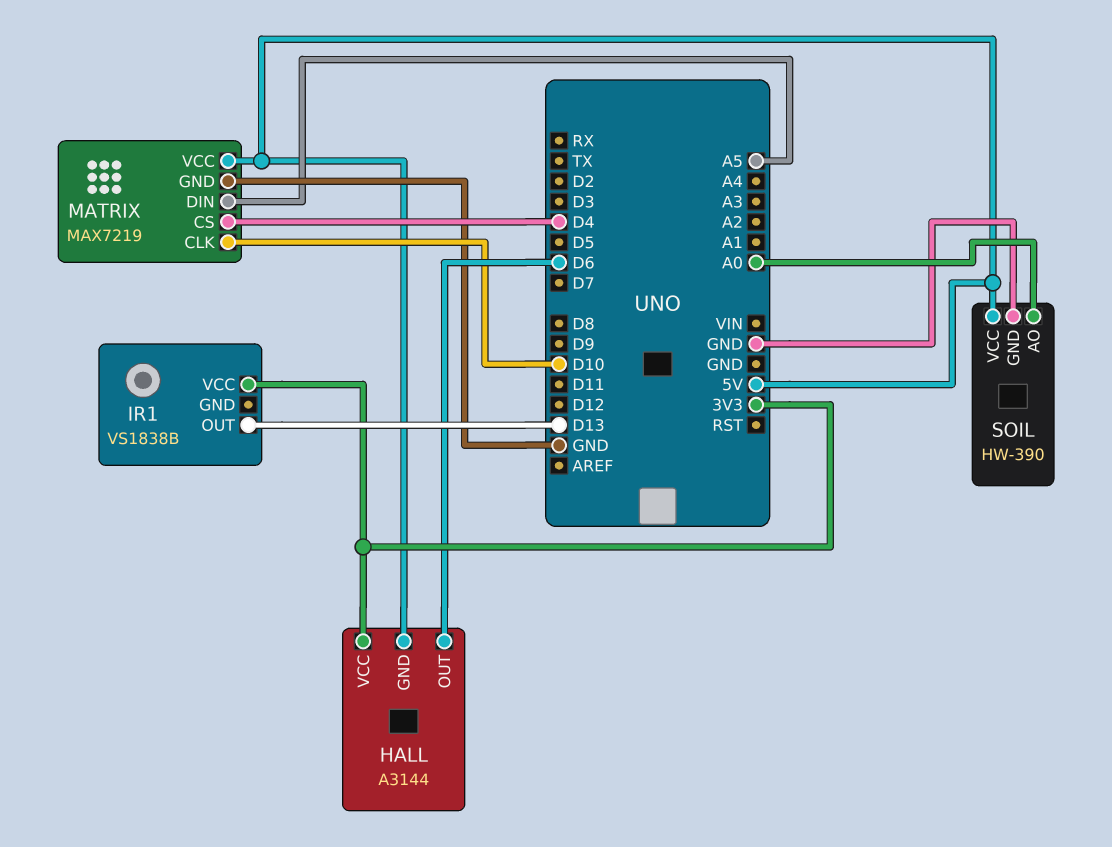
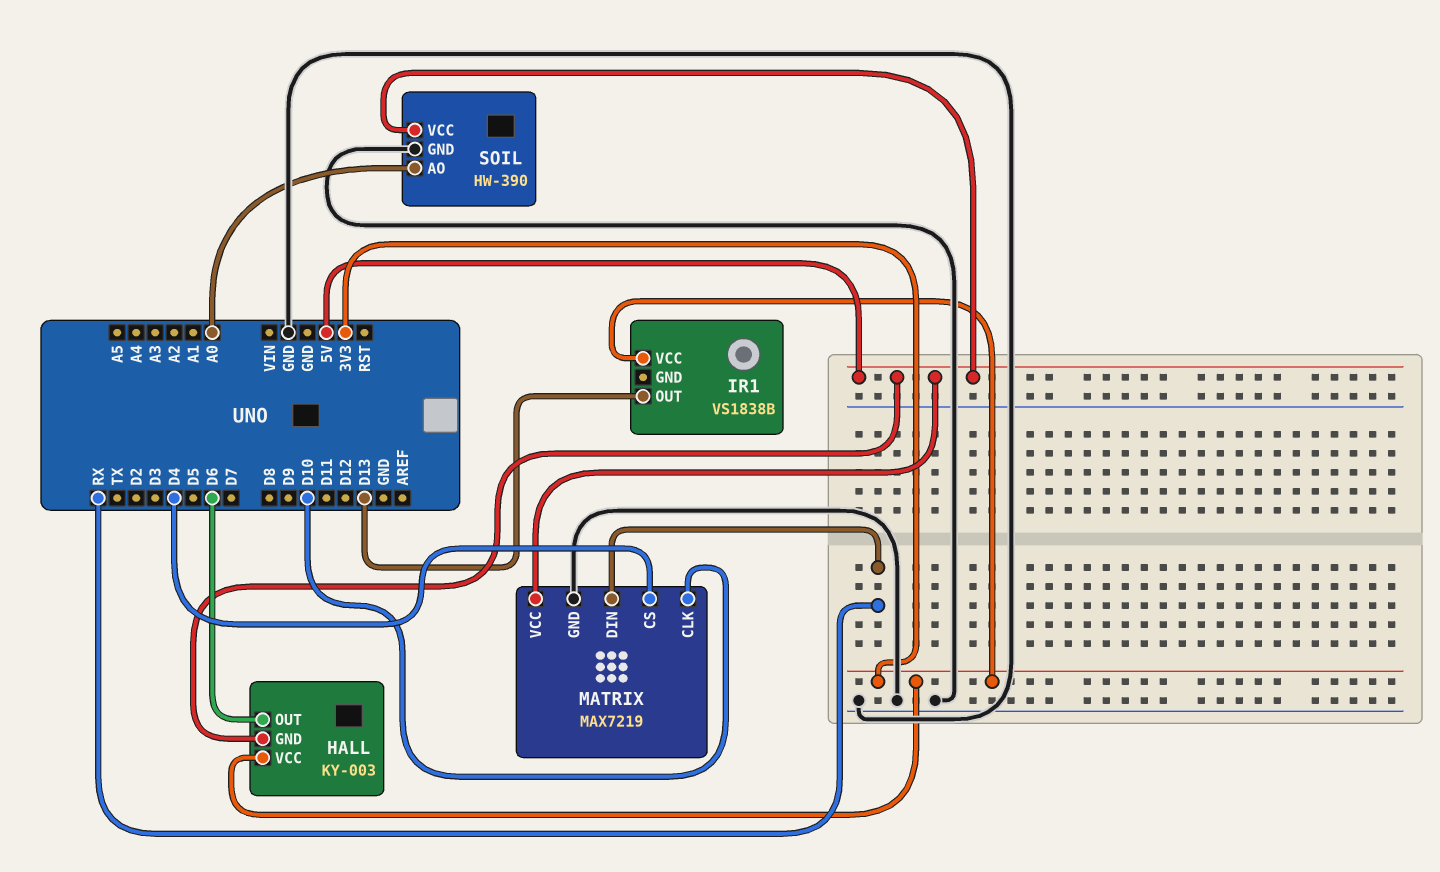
HALL: A3144 -> KY-003
MATRIX pin DIN: A5 -> RX

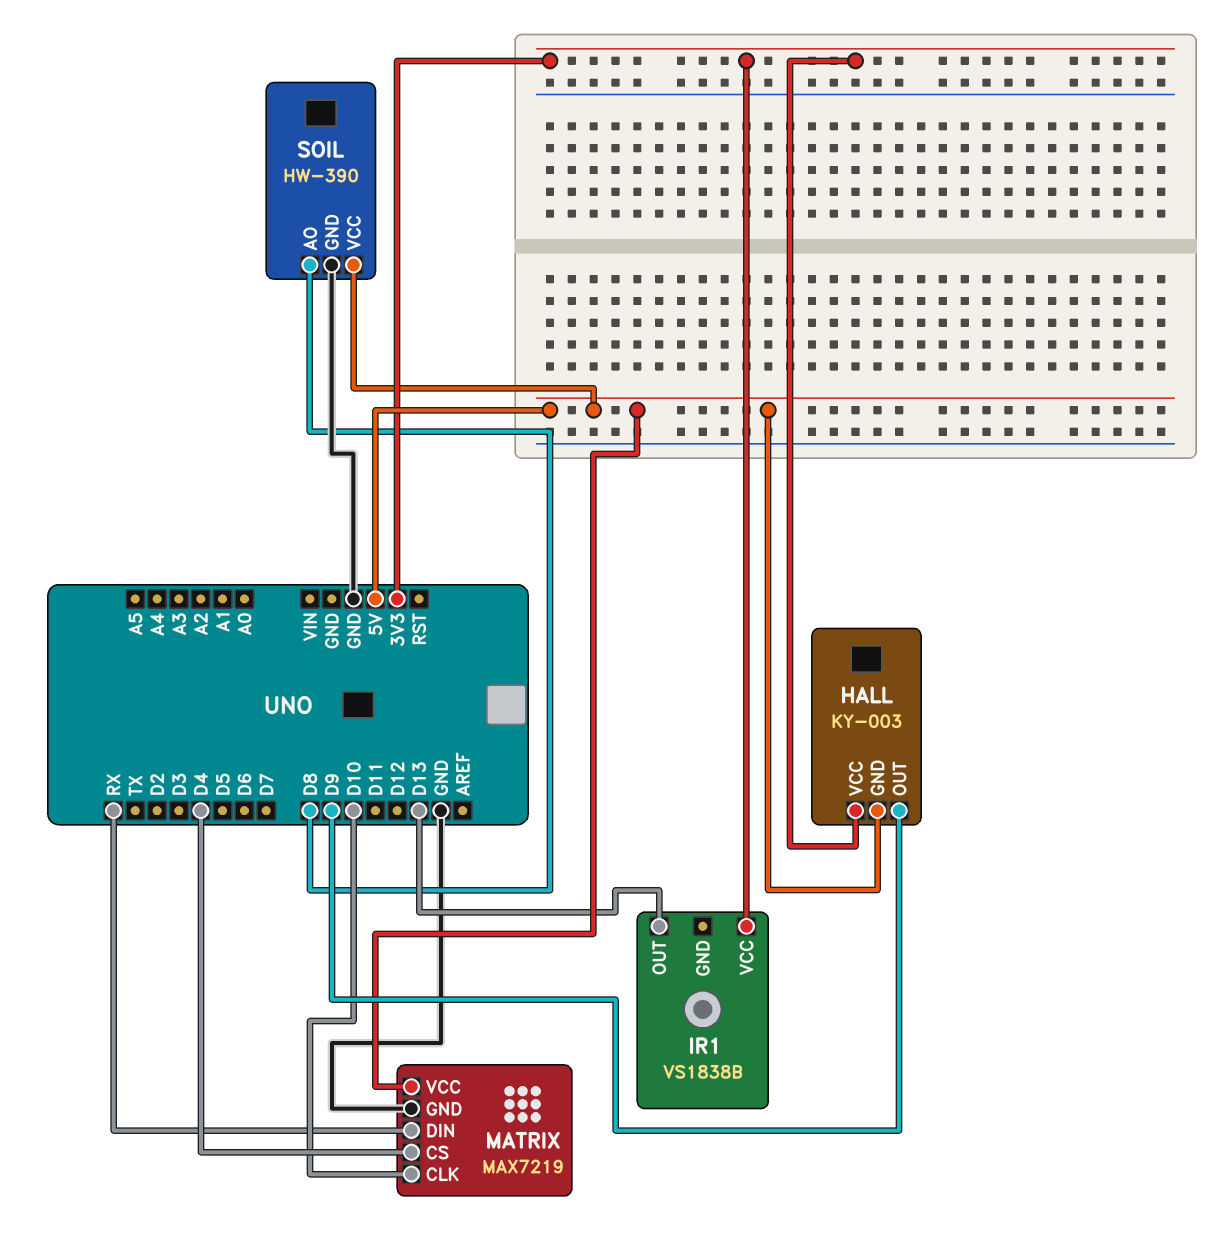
HALL pin OUT: D6 -> D9
SOIL pin AO: A0 -> D8

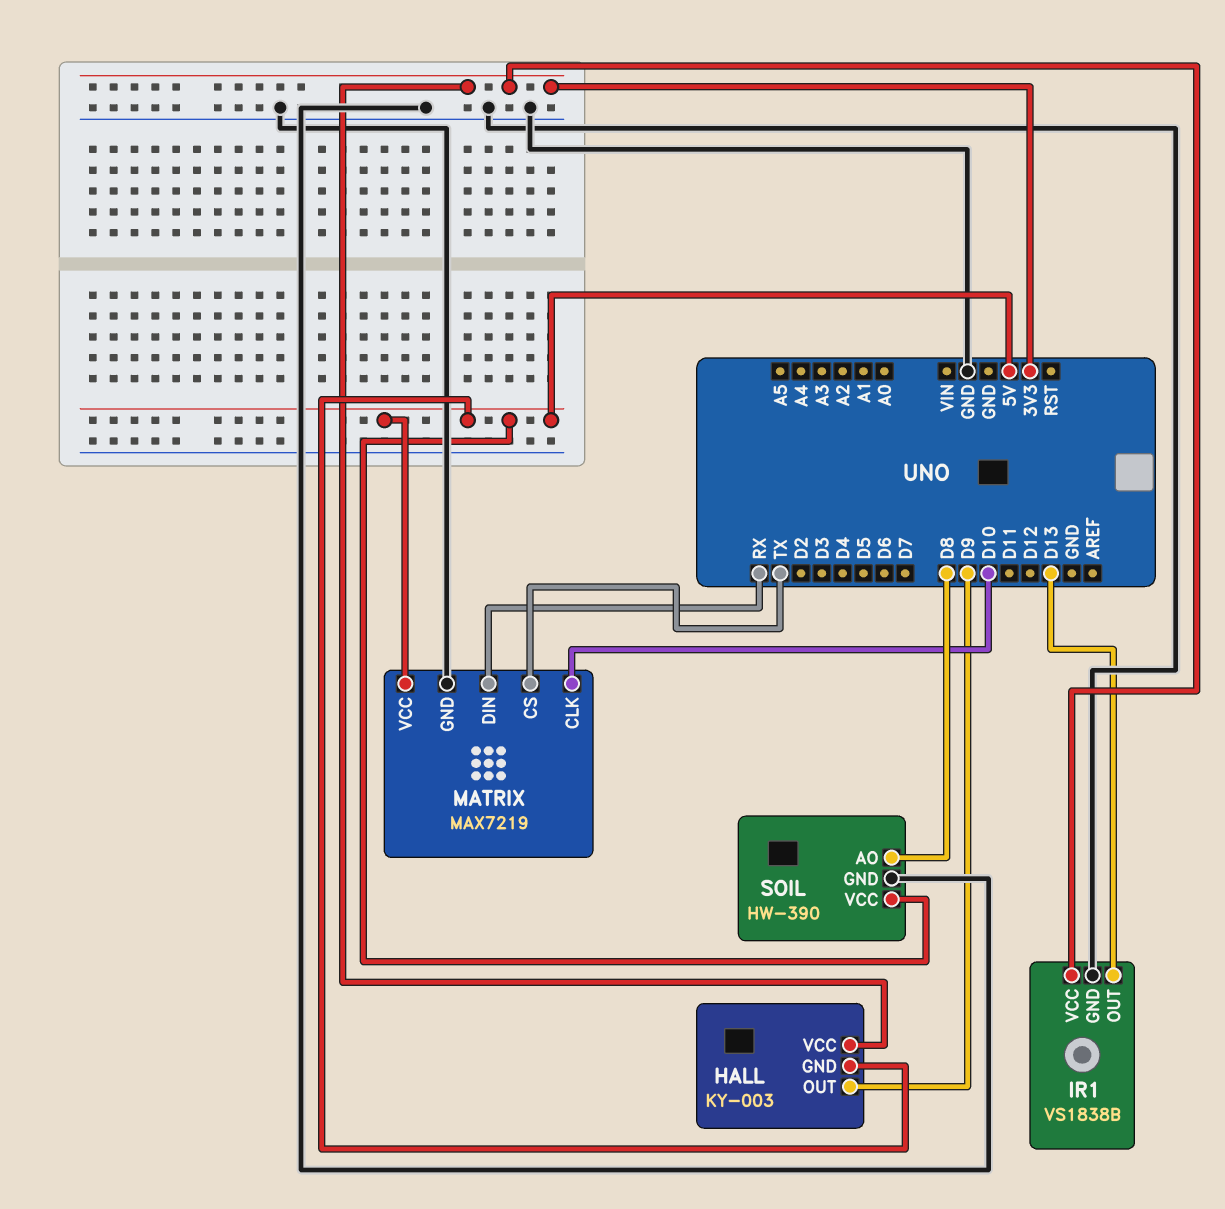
IR1 pin GND: none -> GND
MATRIX pin CS: D4 -> TX

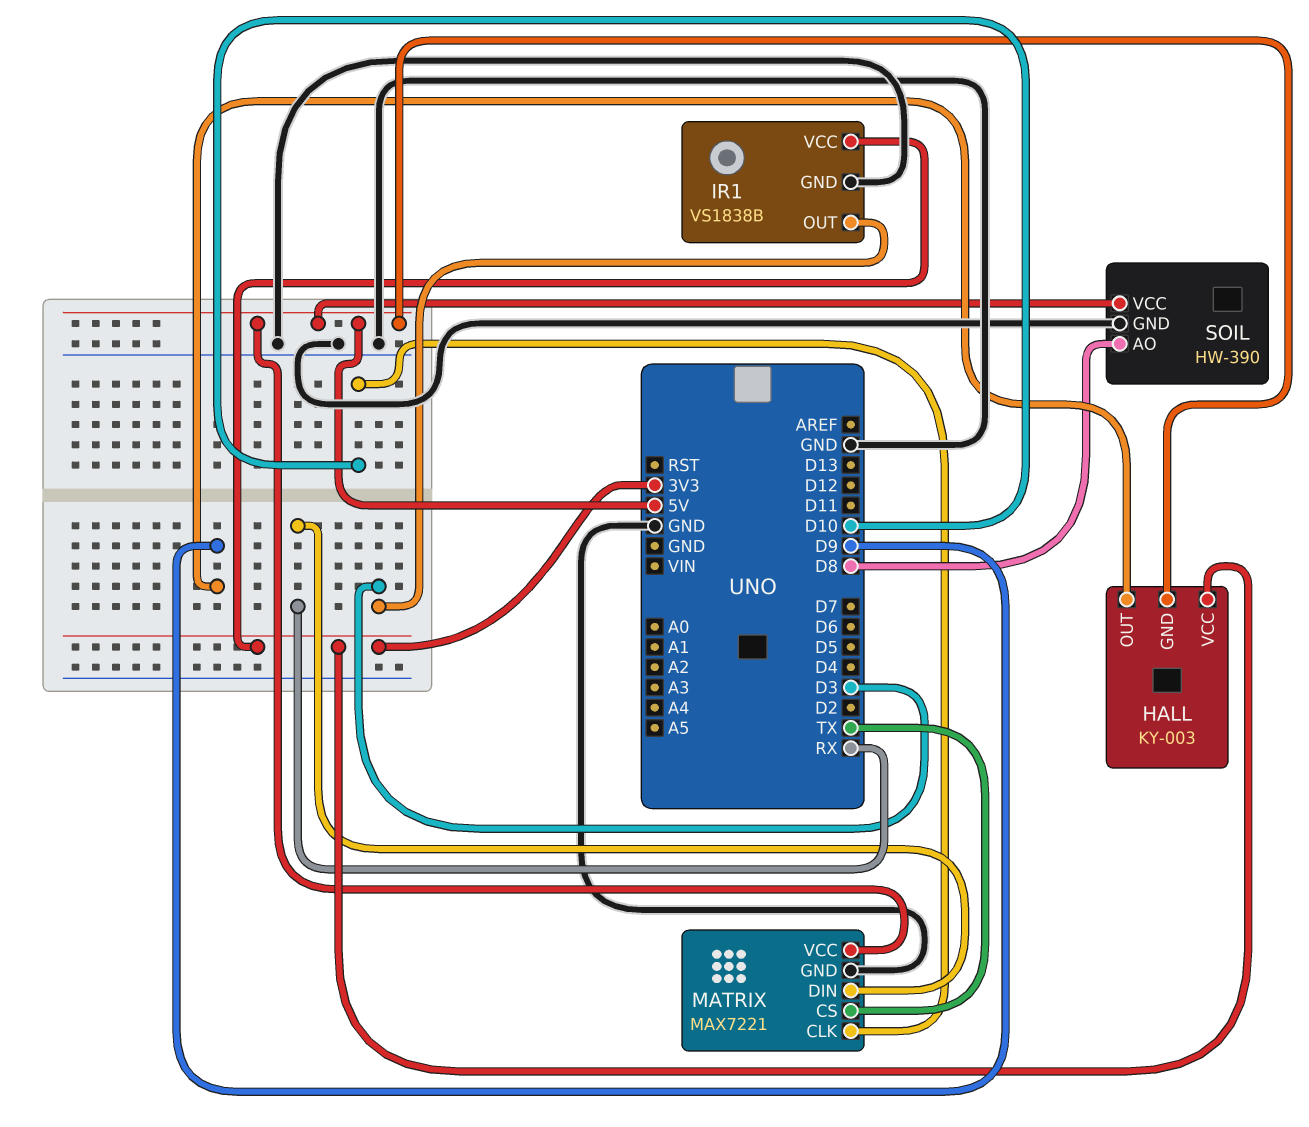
IR1 pin OUT: D13 -> D3
MATRIX: MAX7219 -> MAX7221

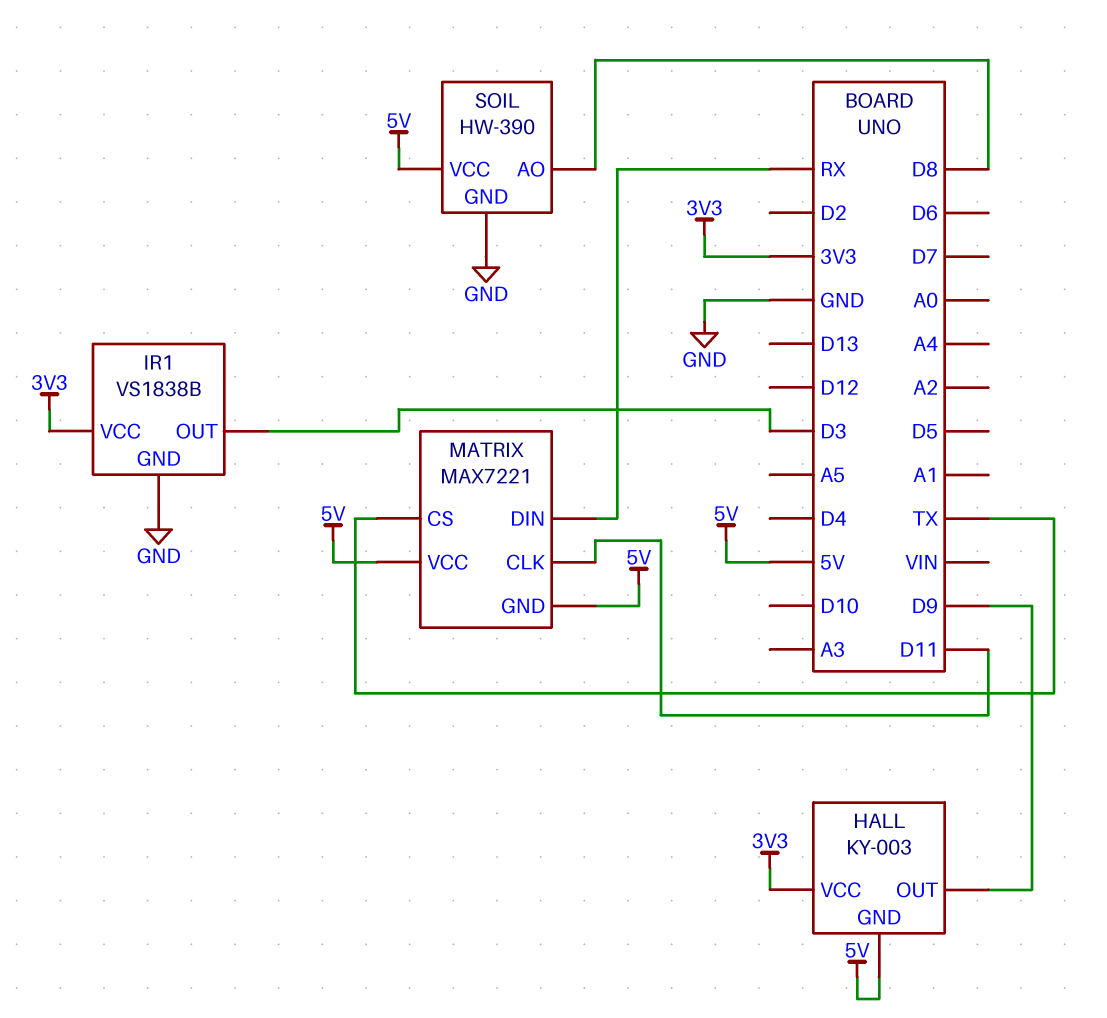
MATRIX pin CLK: D10 -> D11
MATRIX pin GND: GND -> 5V

